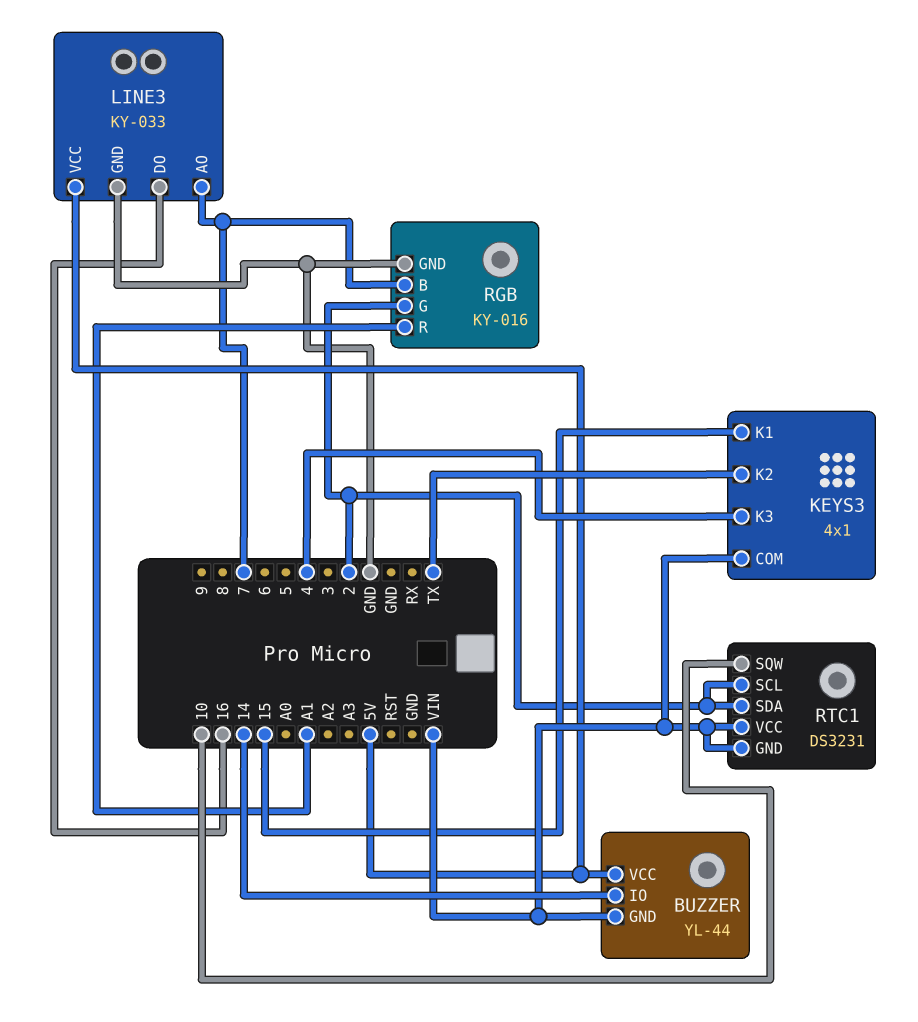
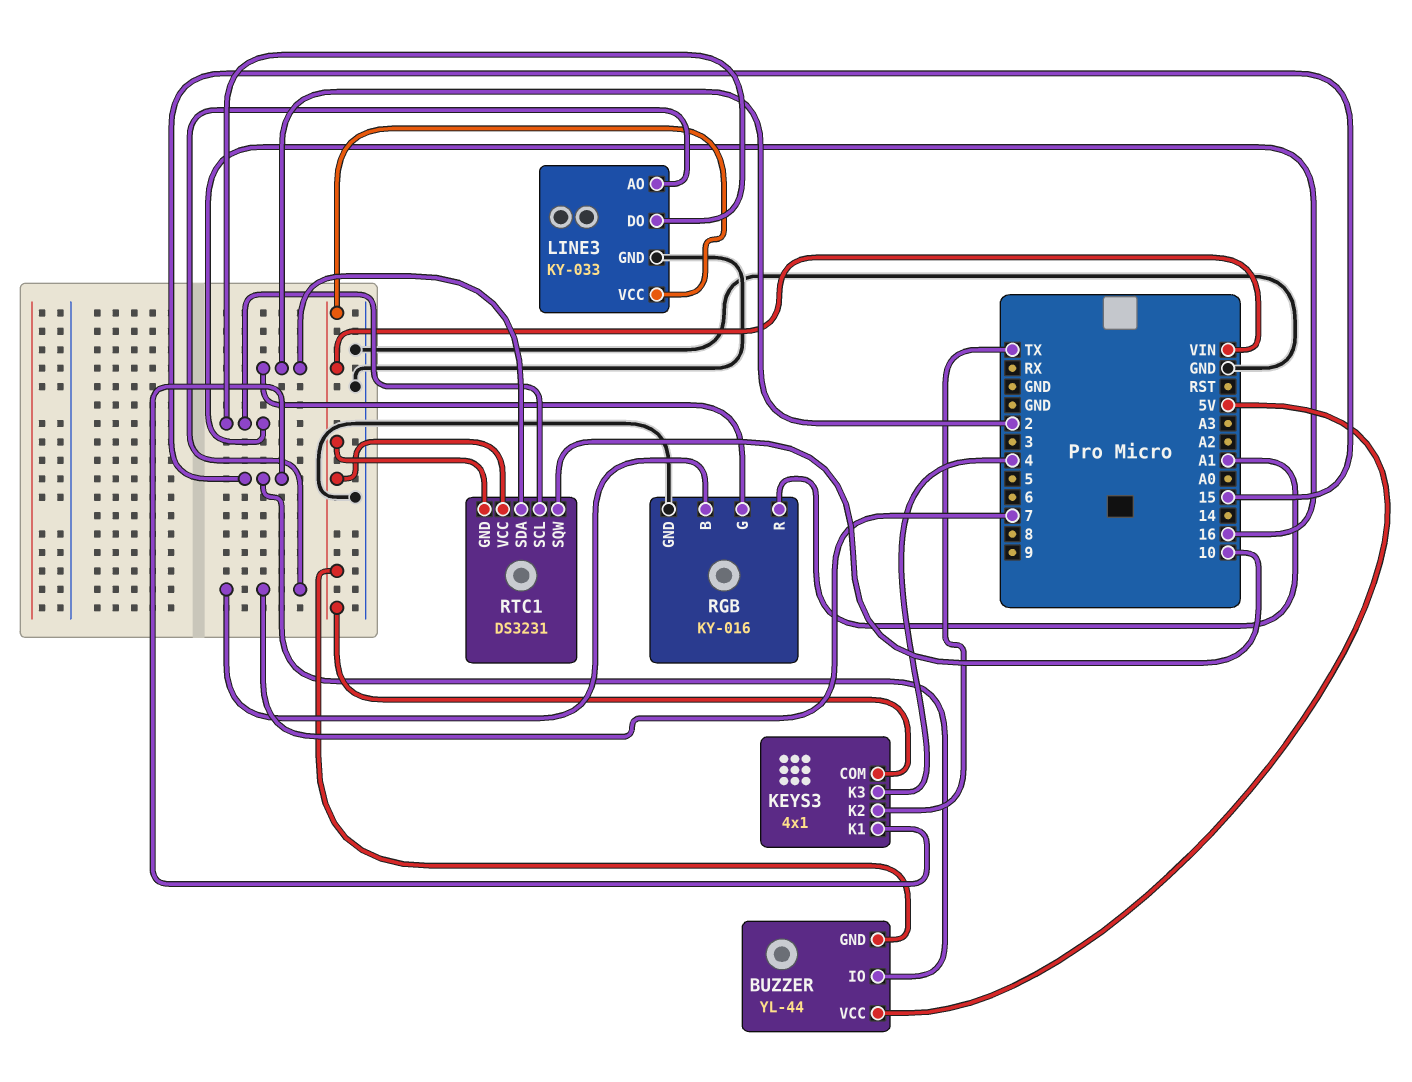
BUZZER pin IO: 14 -> 15
LINE3 pin VCC: 5V -> VIN
RTC1 pin SCL: 2 -> 16

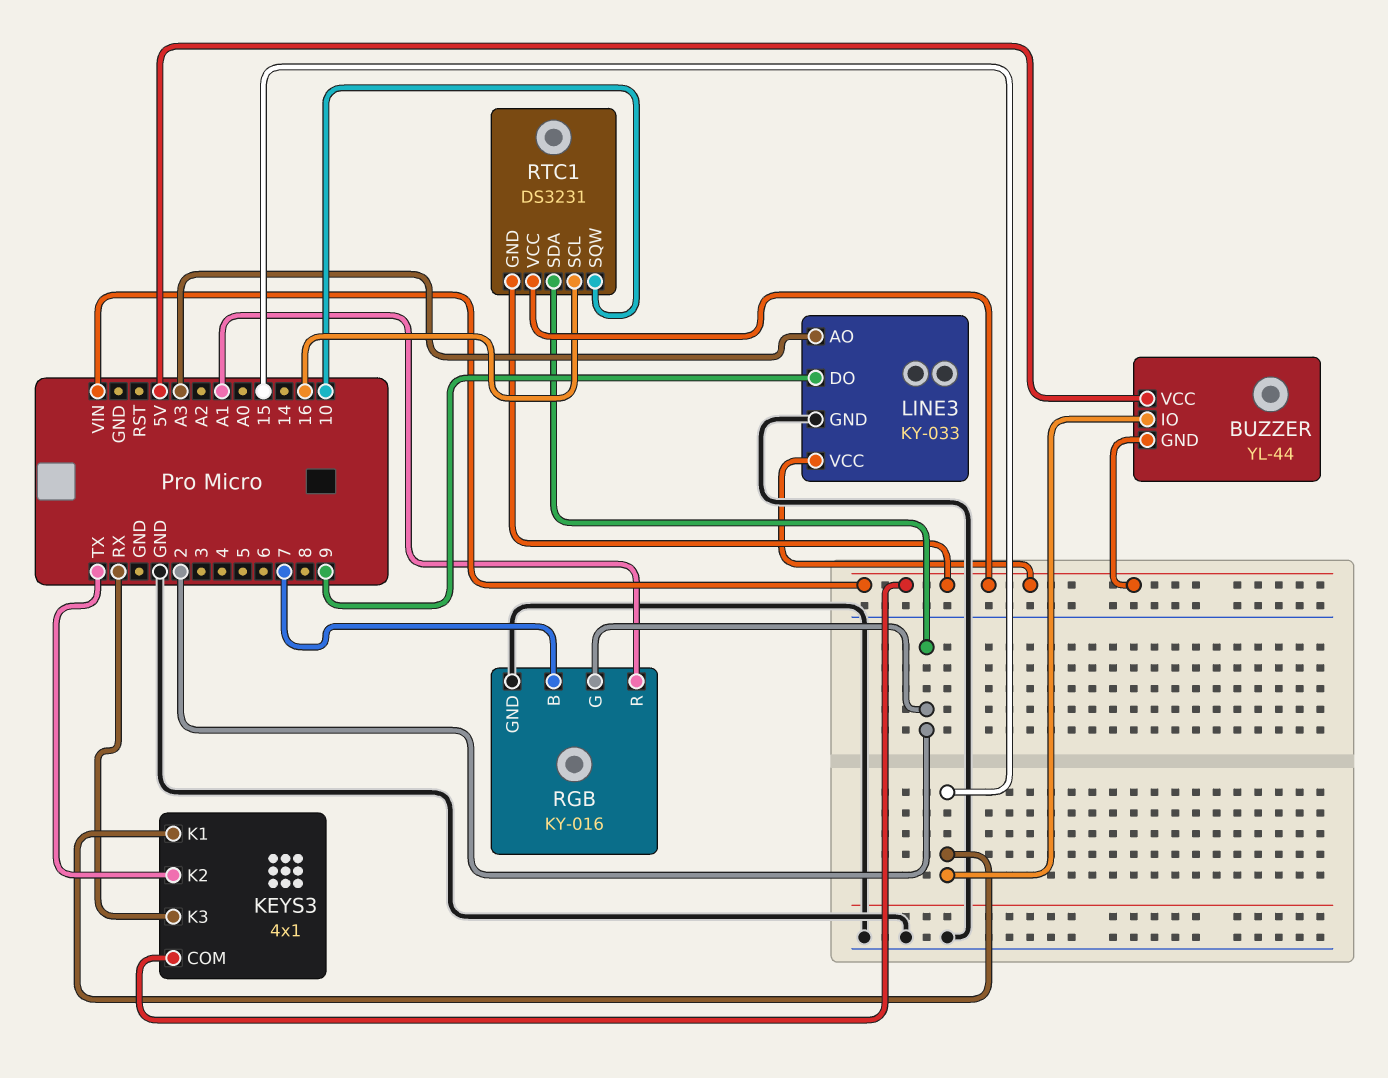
KEYS3 pin K3: 4 -> RX
LINE3 pin AO: 7 -> A3
LINE3 pin DO: 16 -> 9

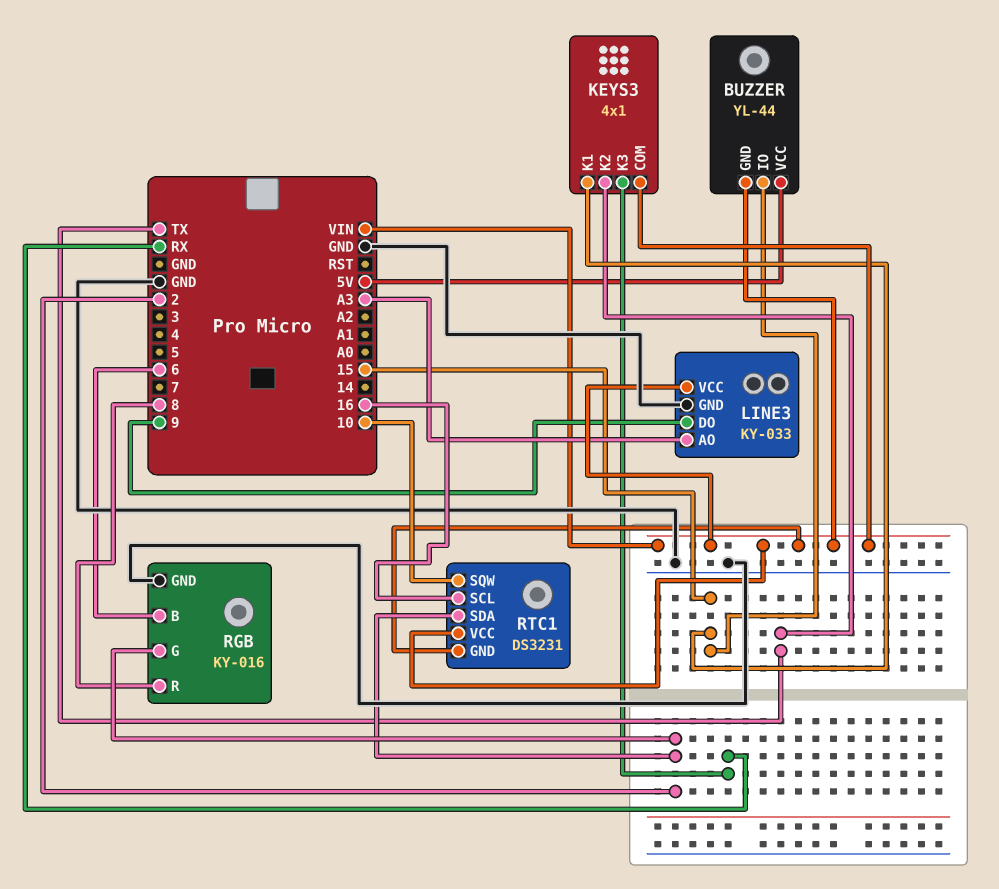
RGB pin B: 7 -> 6
RGB pin R: A1 -> 8

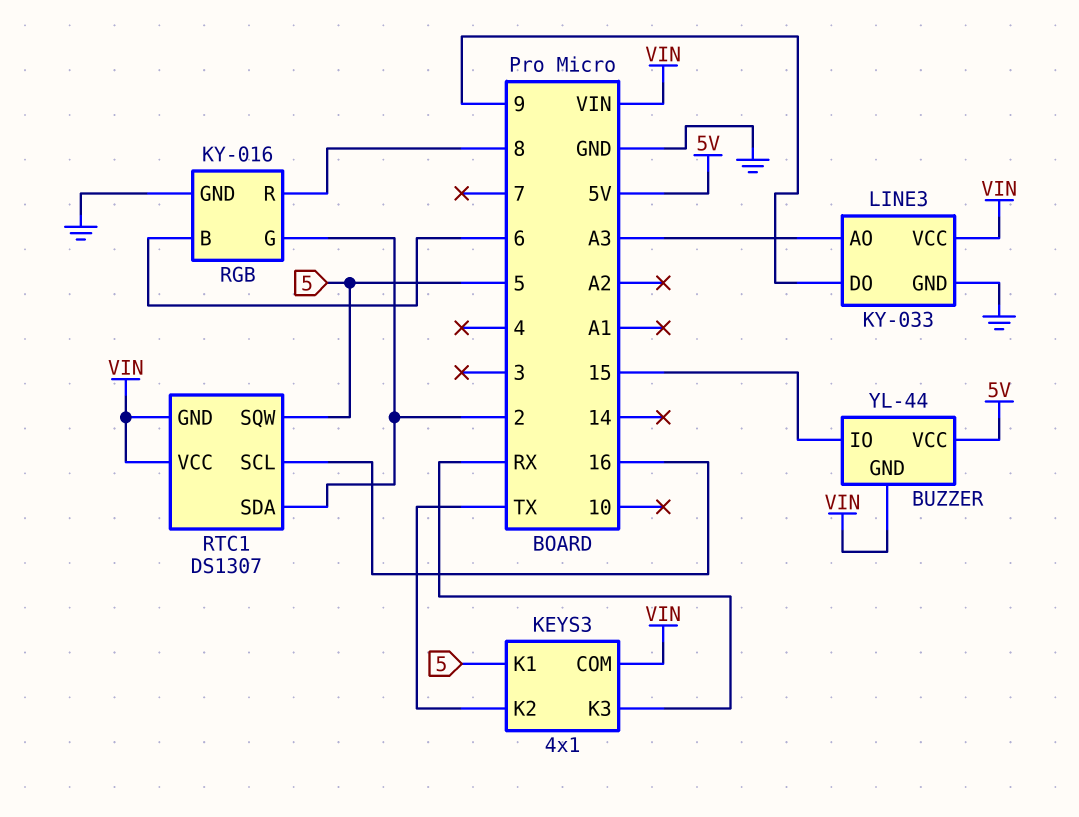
KEYS3 pin K1: 15 -> 5
RTC1: DS3231 -> DS1307
RTC1 pin SQW: 10 -> 5

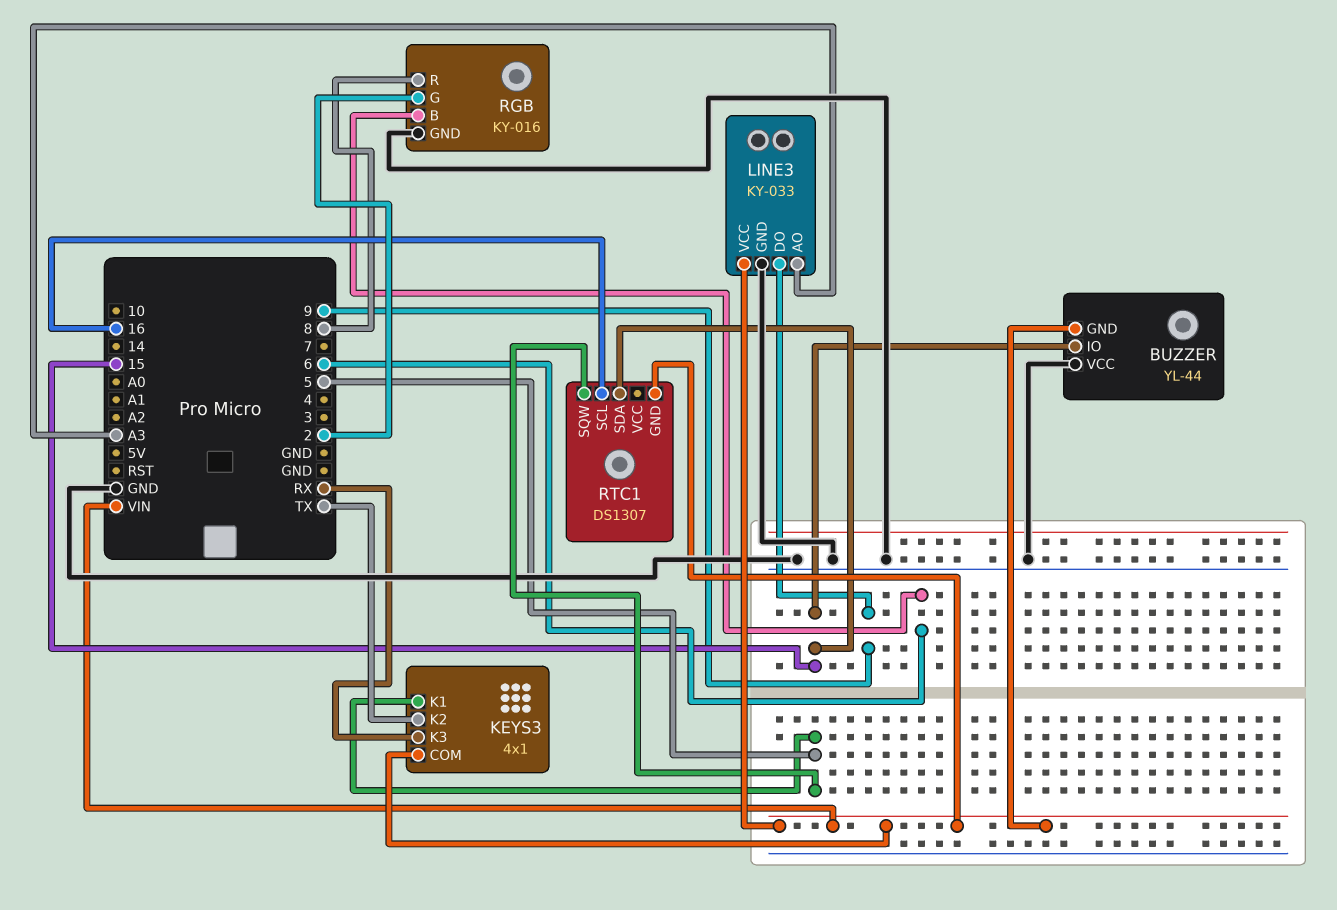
BUZZER pin VCC: 5V -> GND
RTC1 pin SDA: 2 -> 15
RTC1 pin VCC: VIN -> none

